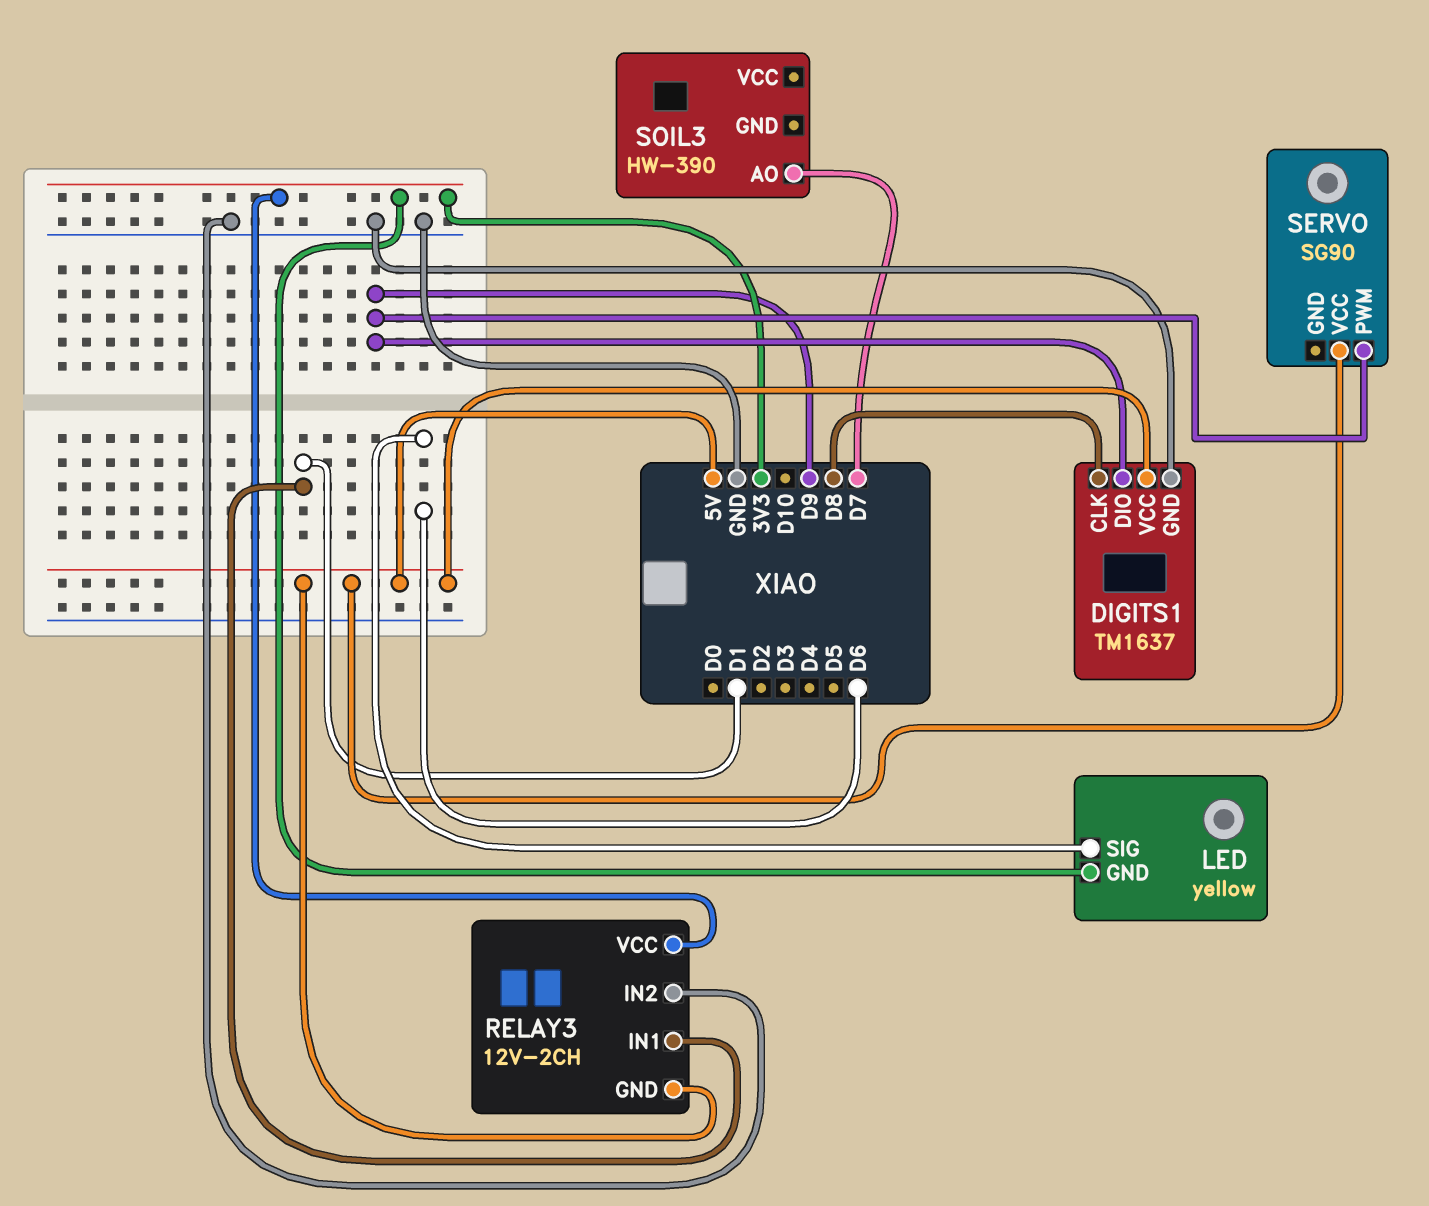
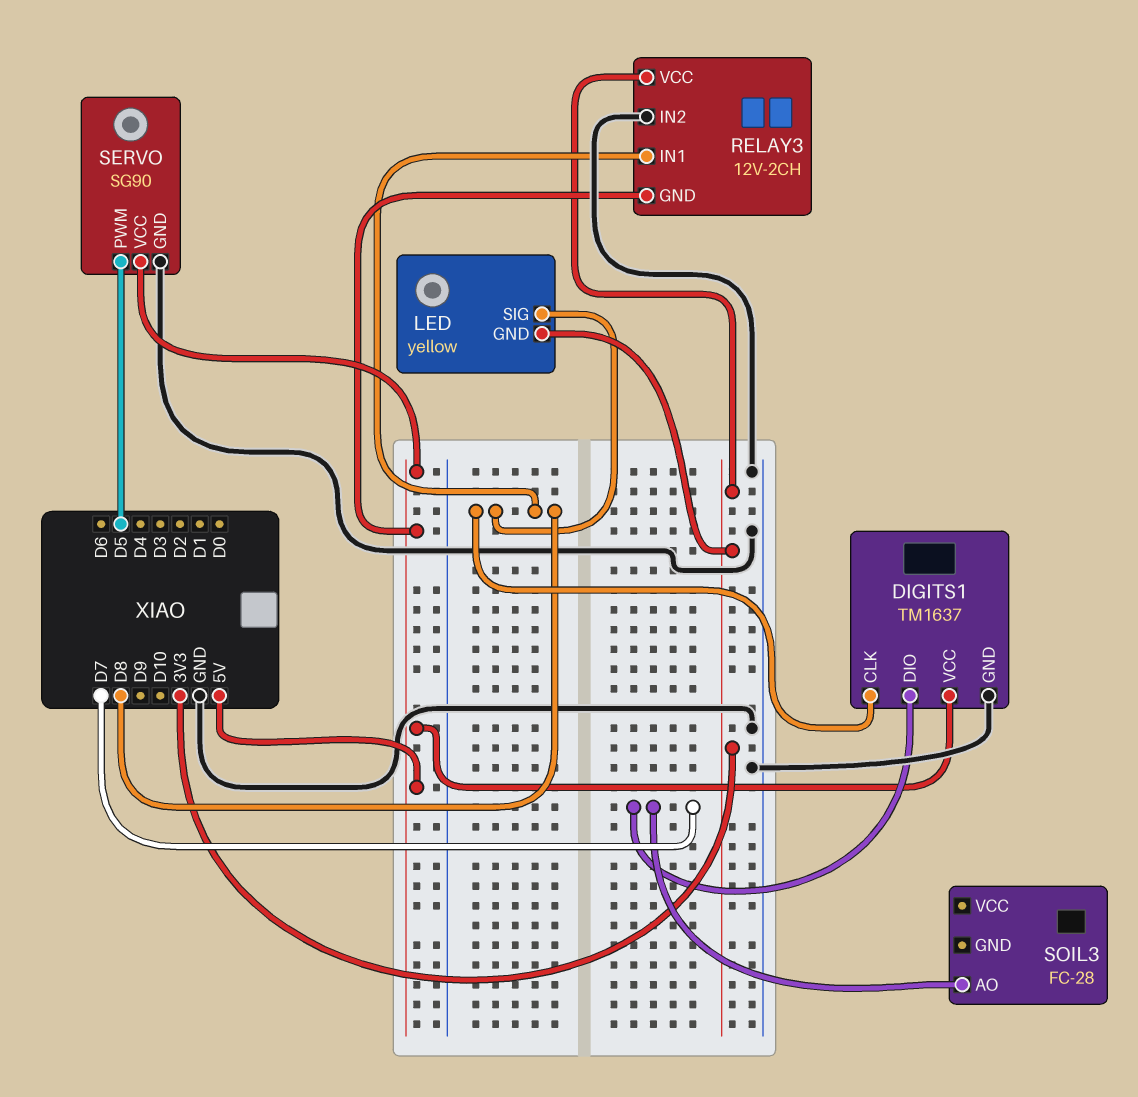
DIGITS1 pin DIO: D9 -> D7
LED pin SIG: D6 -> D8
RELAY3 pin IN1: D1 -> D8
SERVO pin GND: none -> GND
SERVO pin PWM: D9 -> D5
SOIL3: HW-390 -> FC-28

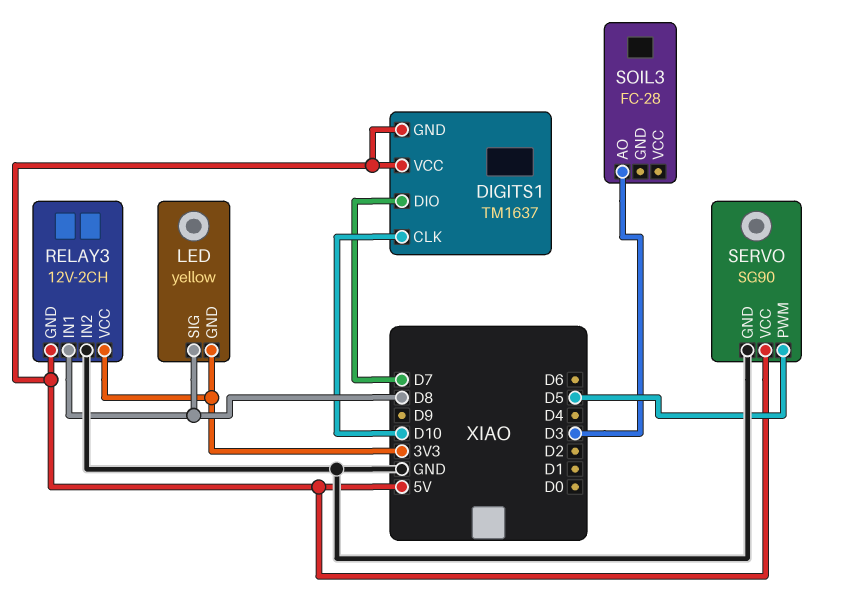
DIGITS1 pin CLK: D8 -> D10
DIGITS1 pin GND: GND -> 5V
SOIL3 pin AO: D7 -> D3

